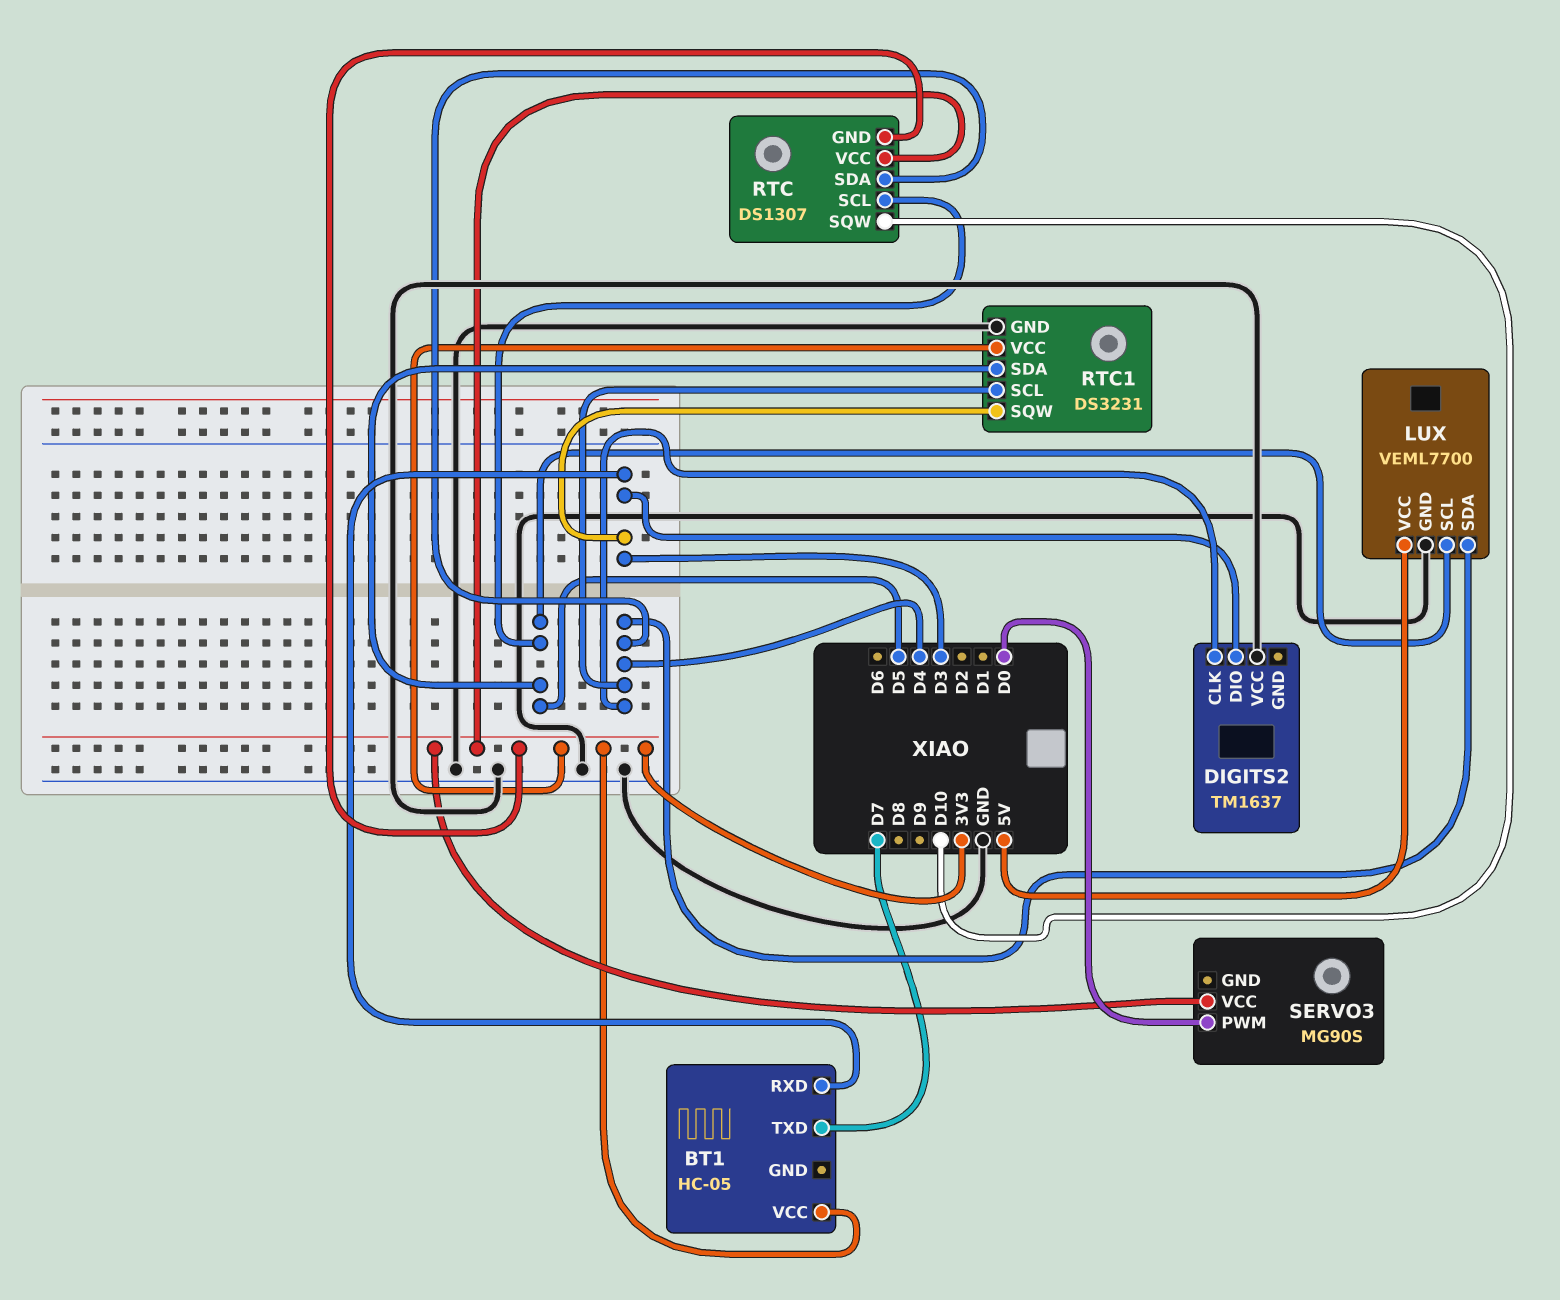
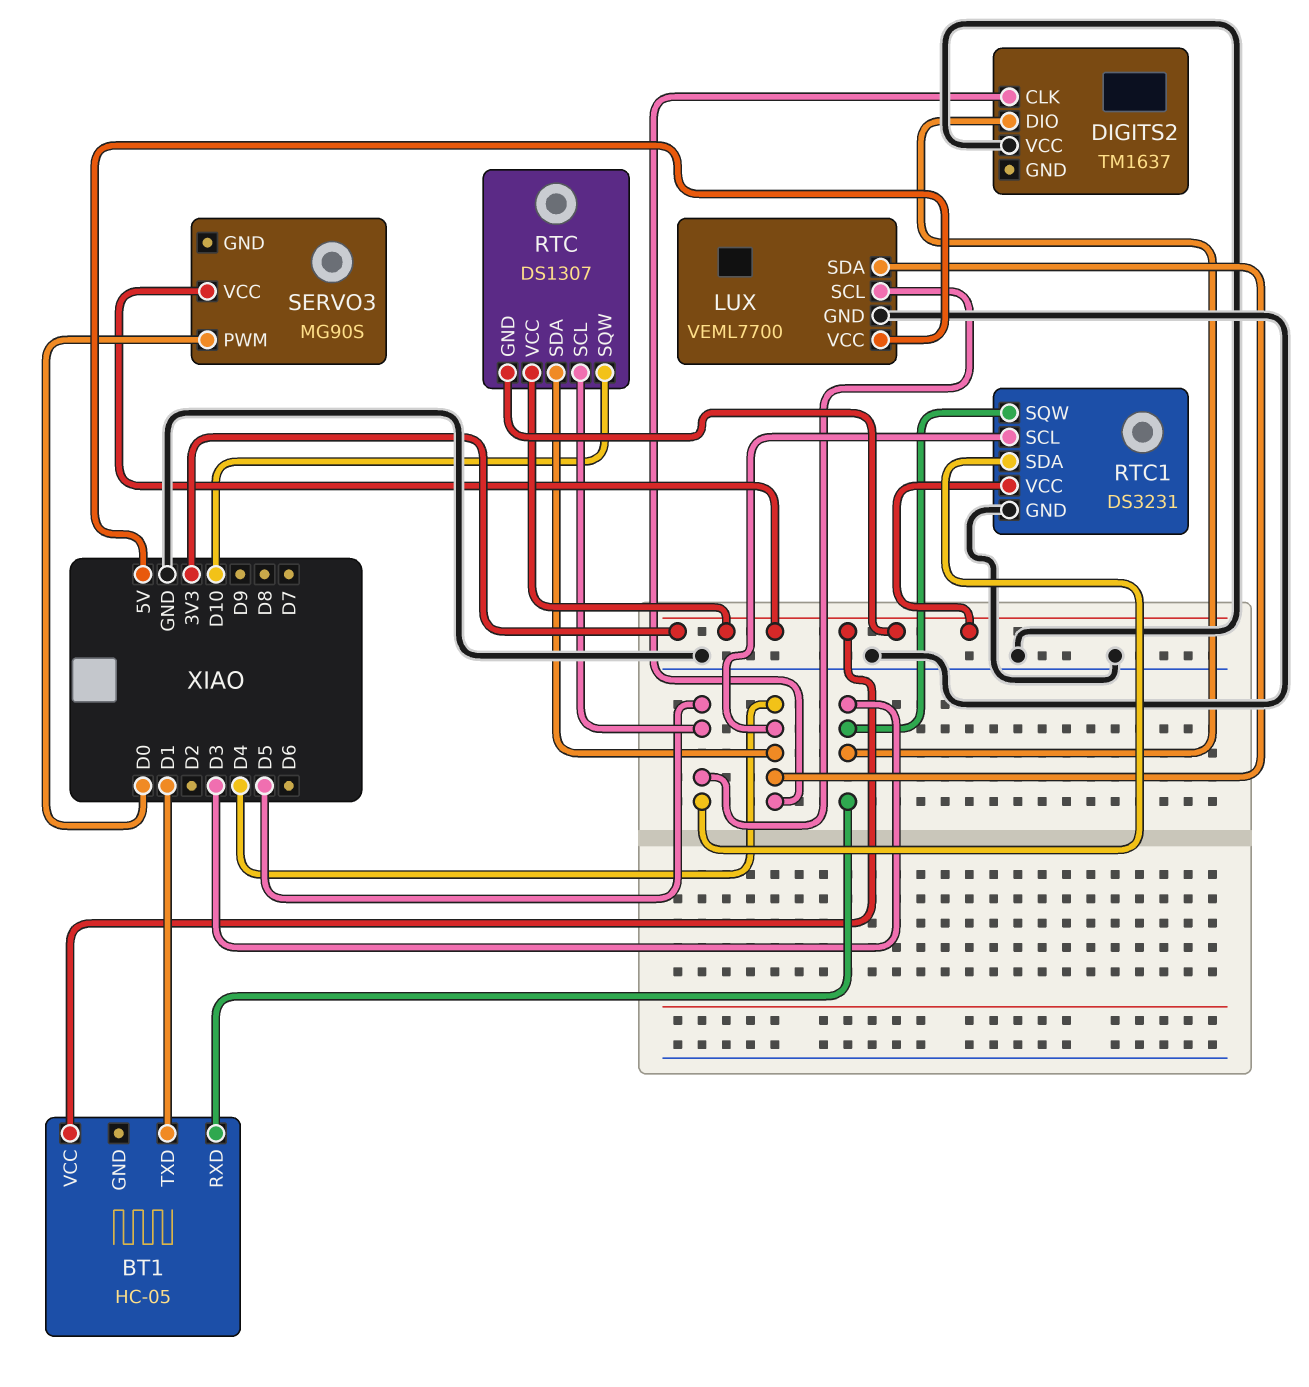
BT1 pin TXD: D7 -> D1

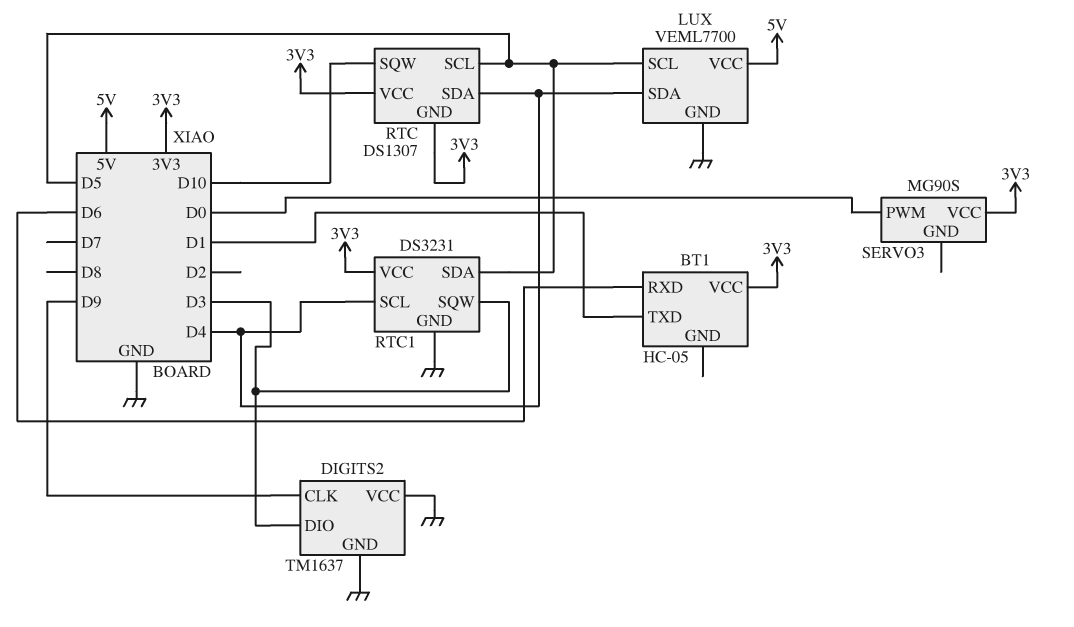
BT1 pin RXD: D3 -> D6
DIGITS2 pin CLK: D4 -> D9
DIGITS2 pin GND: none -> GND

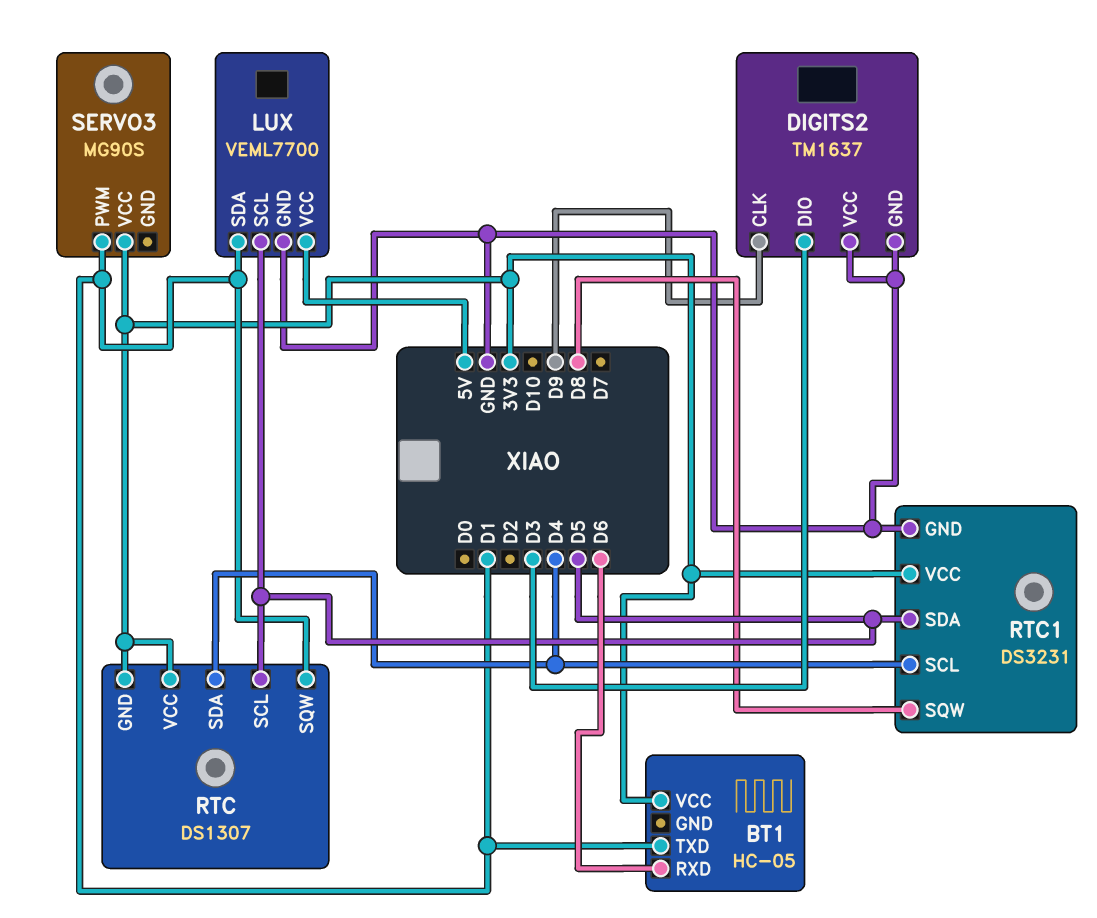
LUX pin SDA: D4 -> D1
RTC pin SQW: D10 -> D1
RTC1 pin SQW: D3 -> D8
SERVO3 pin PWM: D0 -> D1

